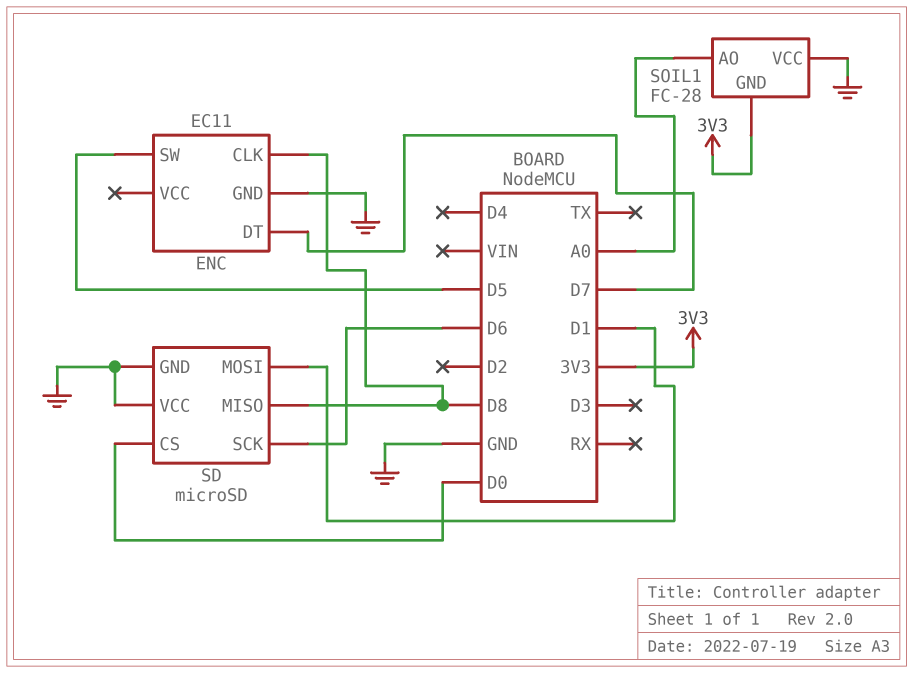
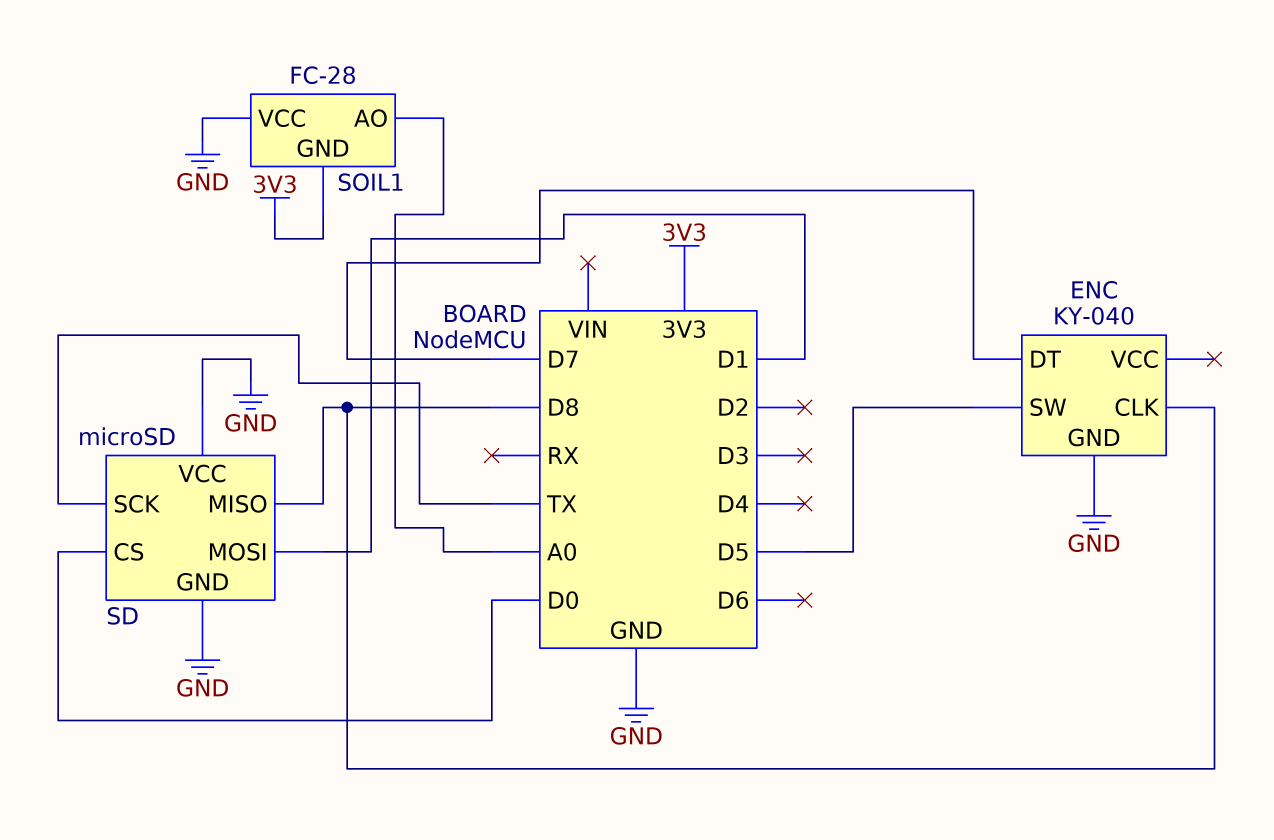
ENC: EC11 -> KY-040
SD pin SCK: D6 -> TX

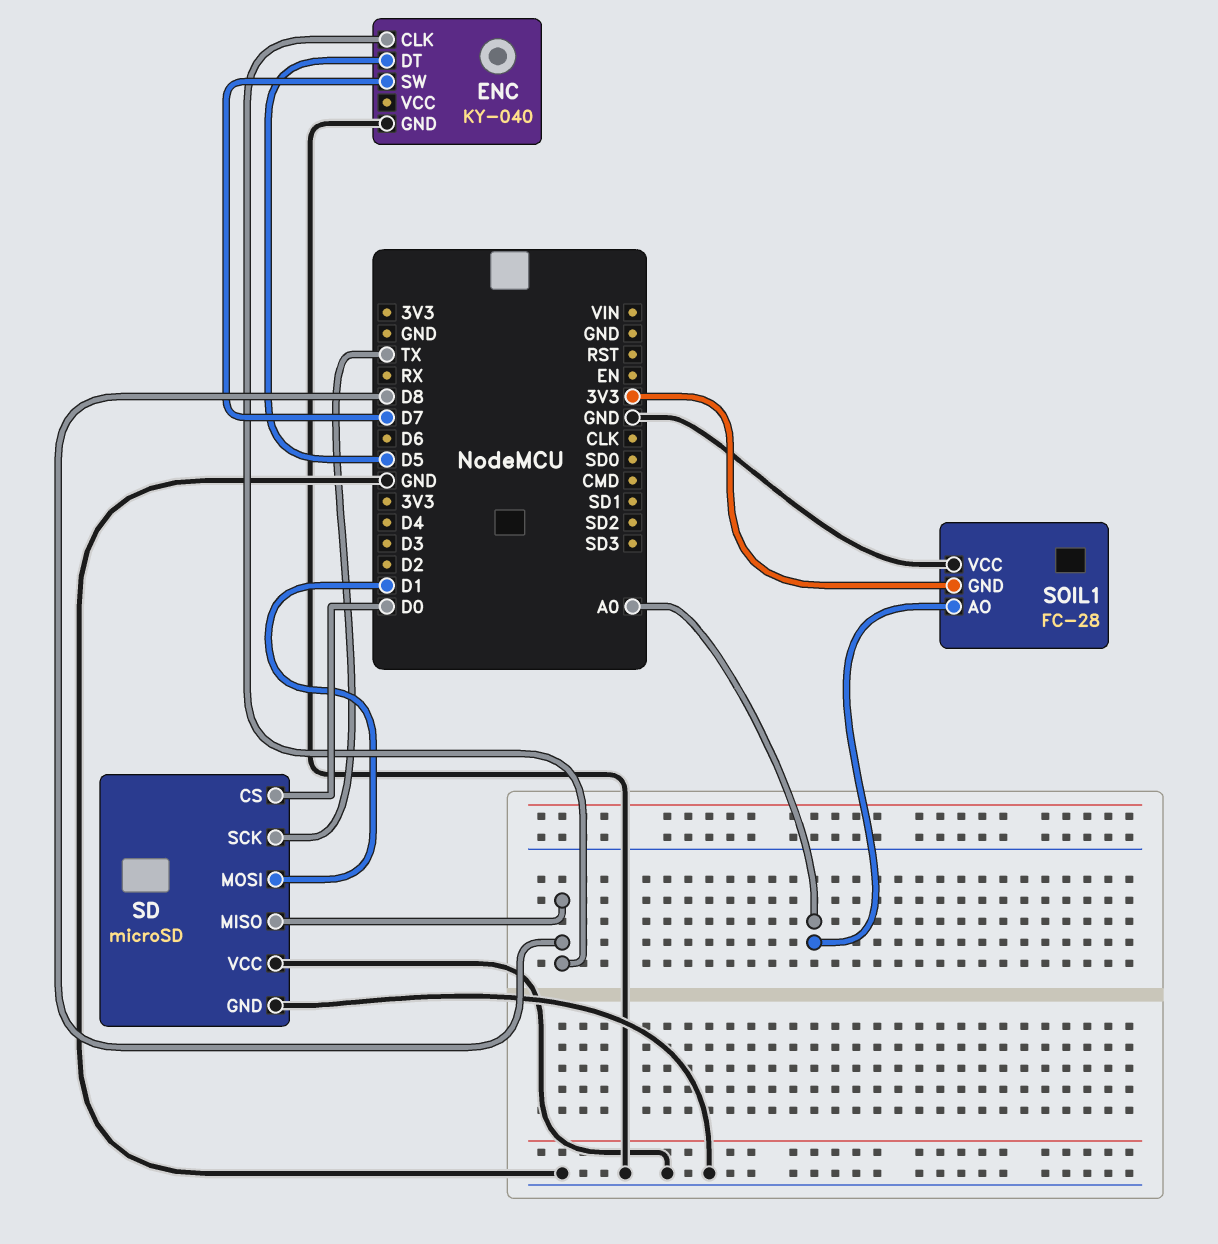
ENC pin DT: D7 -> D5
ENC pin SW: D5 -> D7

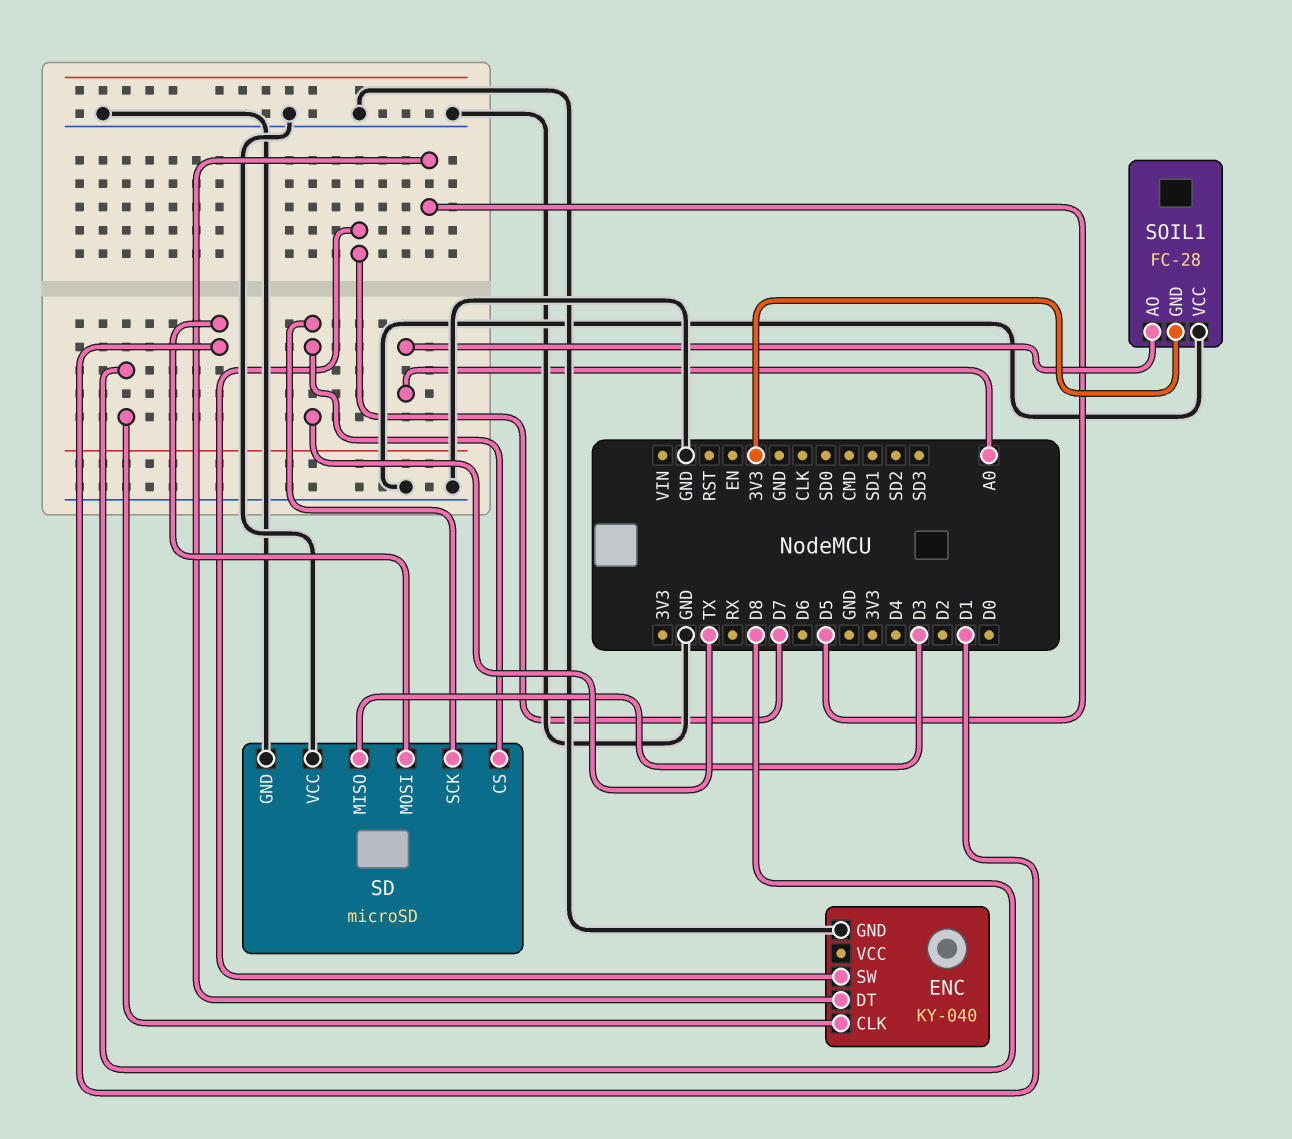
SD pin CS: D0 -> TX
SD pin MISO: D8 -> D3

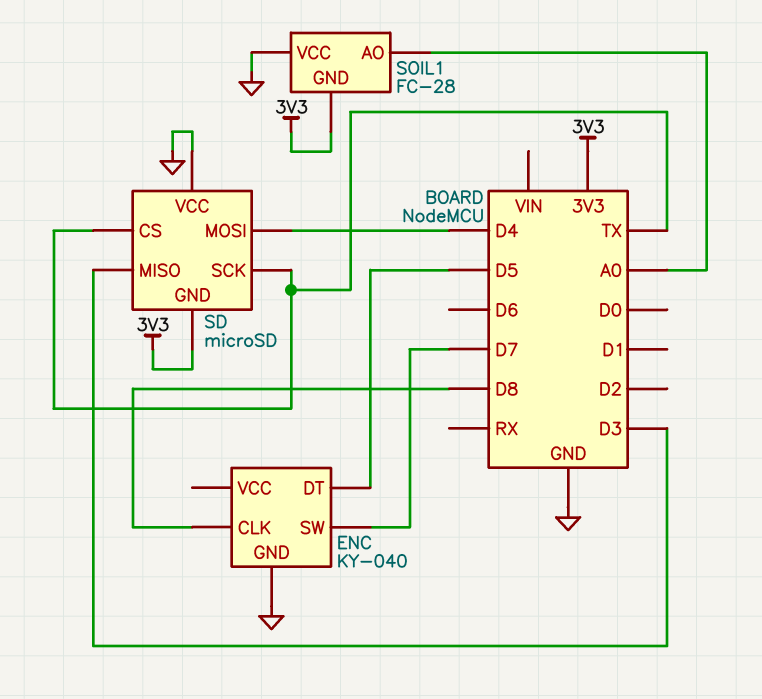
SD pin GND: GND -> 3V3
SD pin MOSI: D1 -> D4

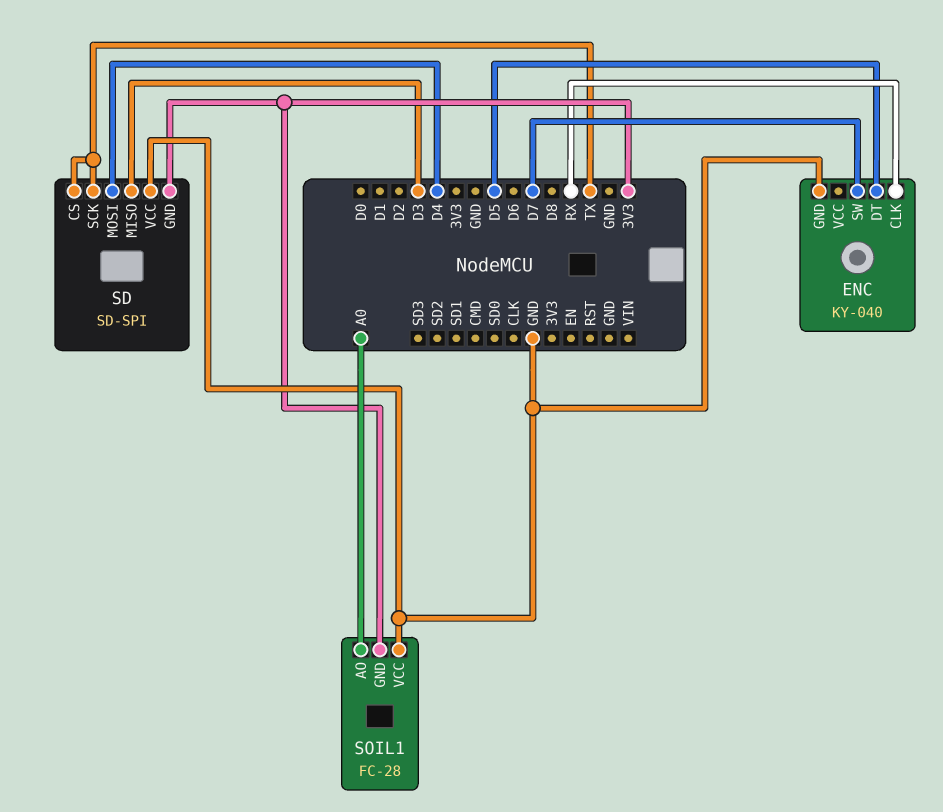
ENC pin CLK: D8 -> RX
SD: microSD -> SD-SPI

